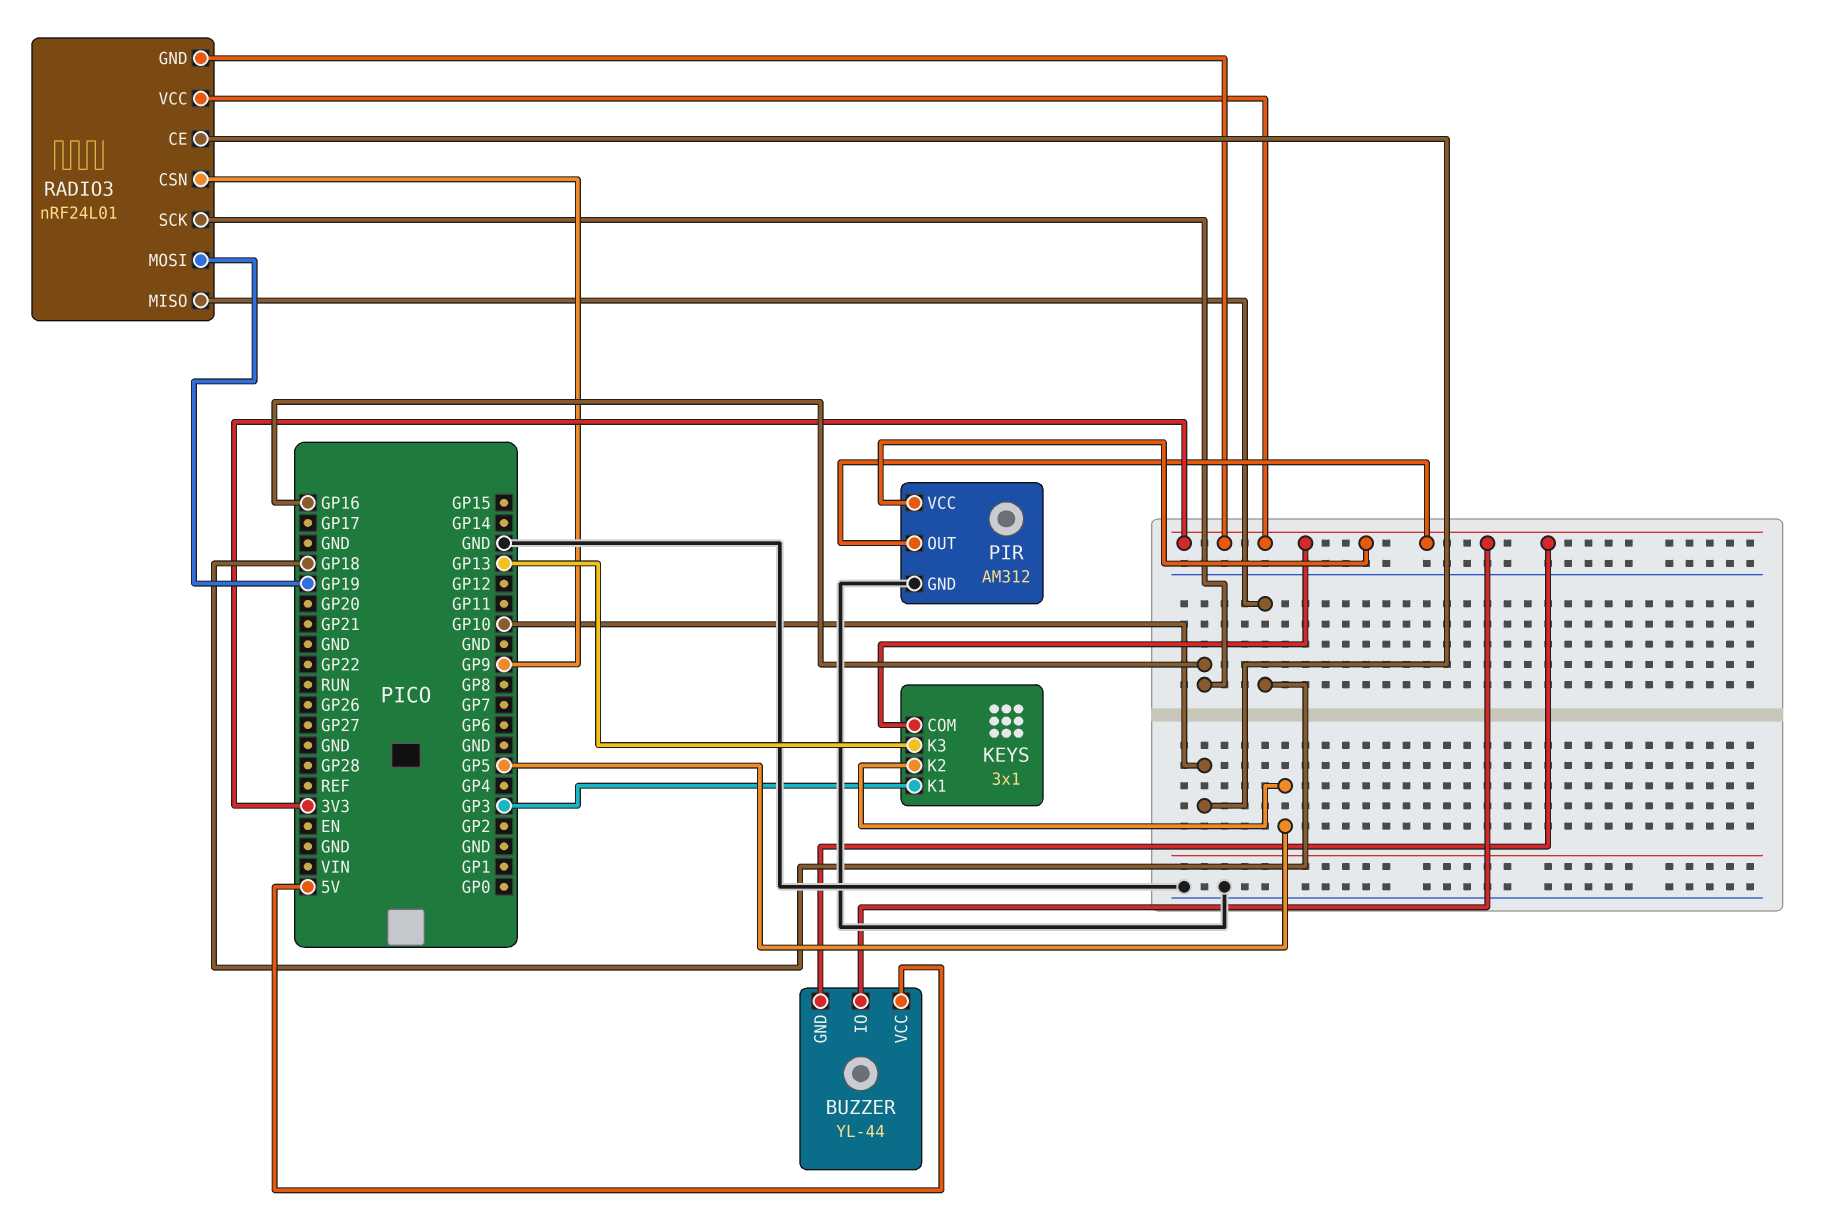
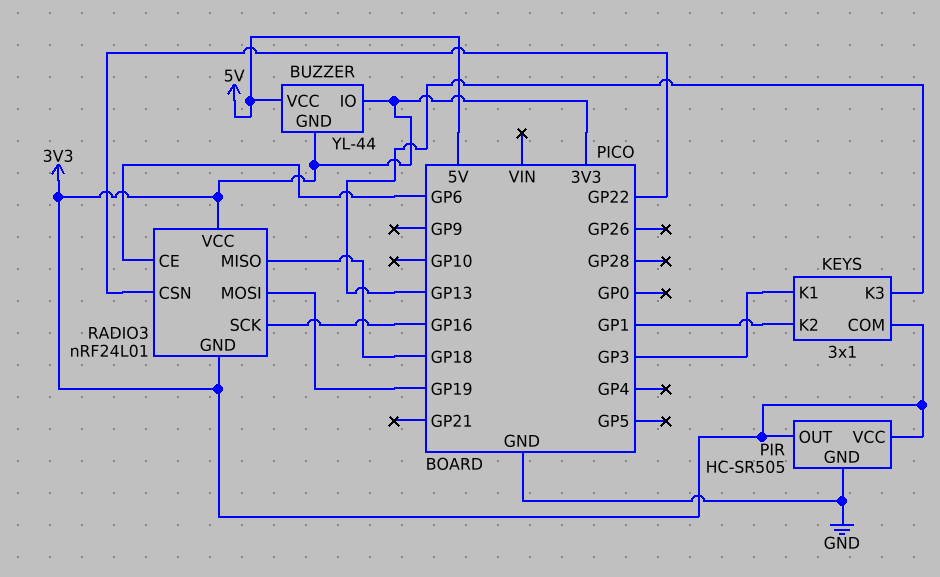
KEYS pin K2: GP5 -> GP1
PIR: AM312 -> HC-SR505
RADIO3 pin CE: GP10 -> GP6
RADIO3 pin CSN: GP9 -> GP22

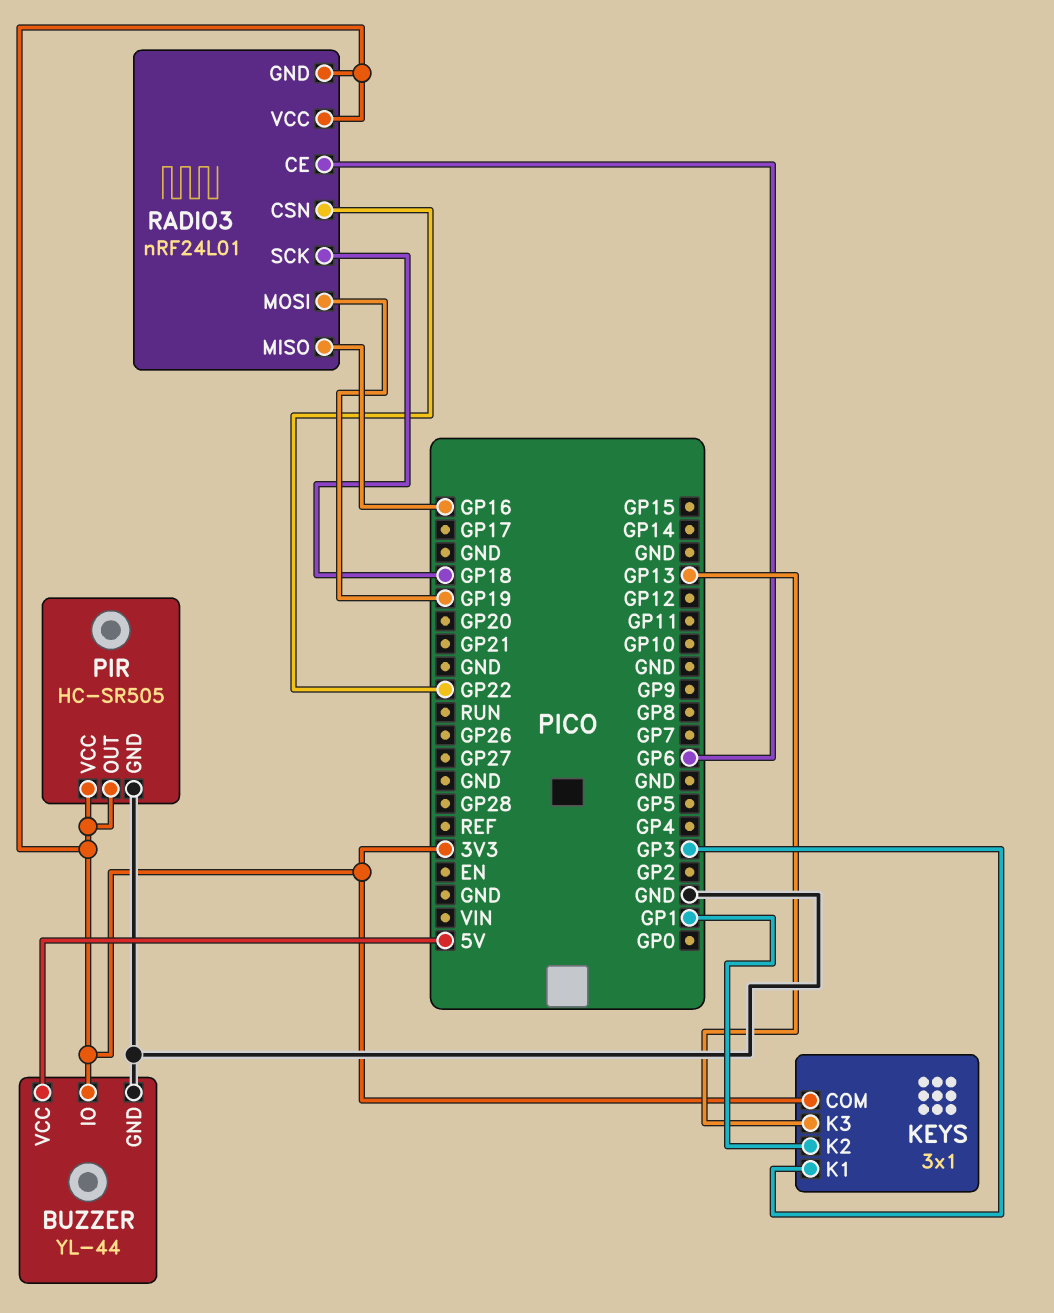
BUZZER pin GND: 3V3 -> GND
RADIO3 pin MISO: GP18 -> GP16
RADIO3 pin SCK: GP16 -> GP18

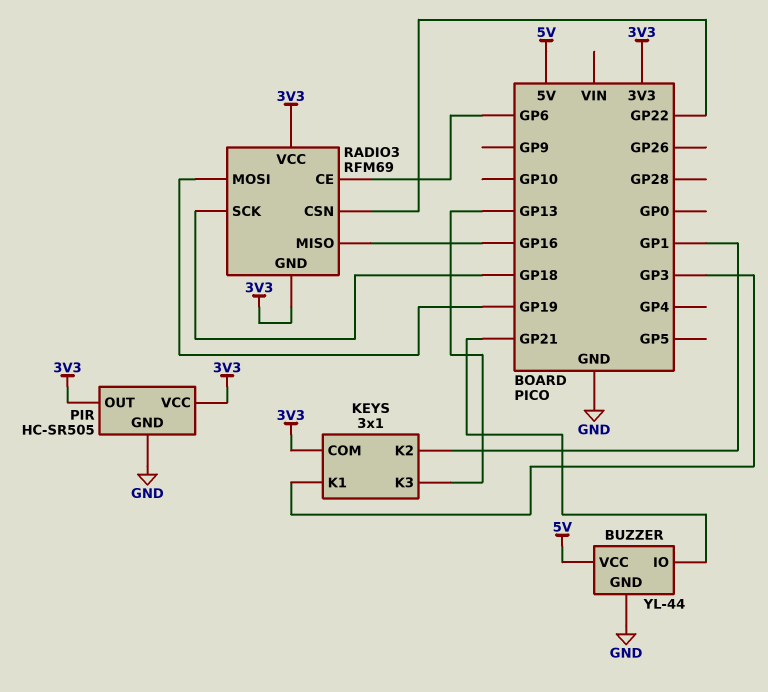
BUZZER pin IO: 3V3 -> GP21
RADIO3: nRF24L01 -> RFM69

